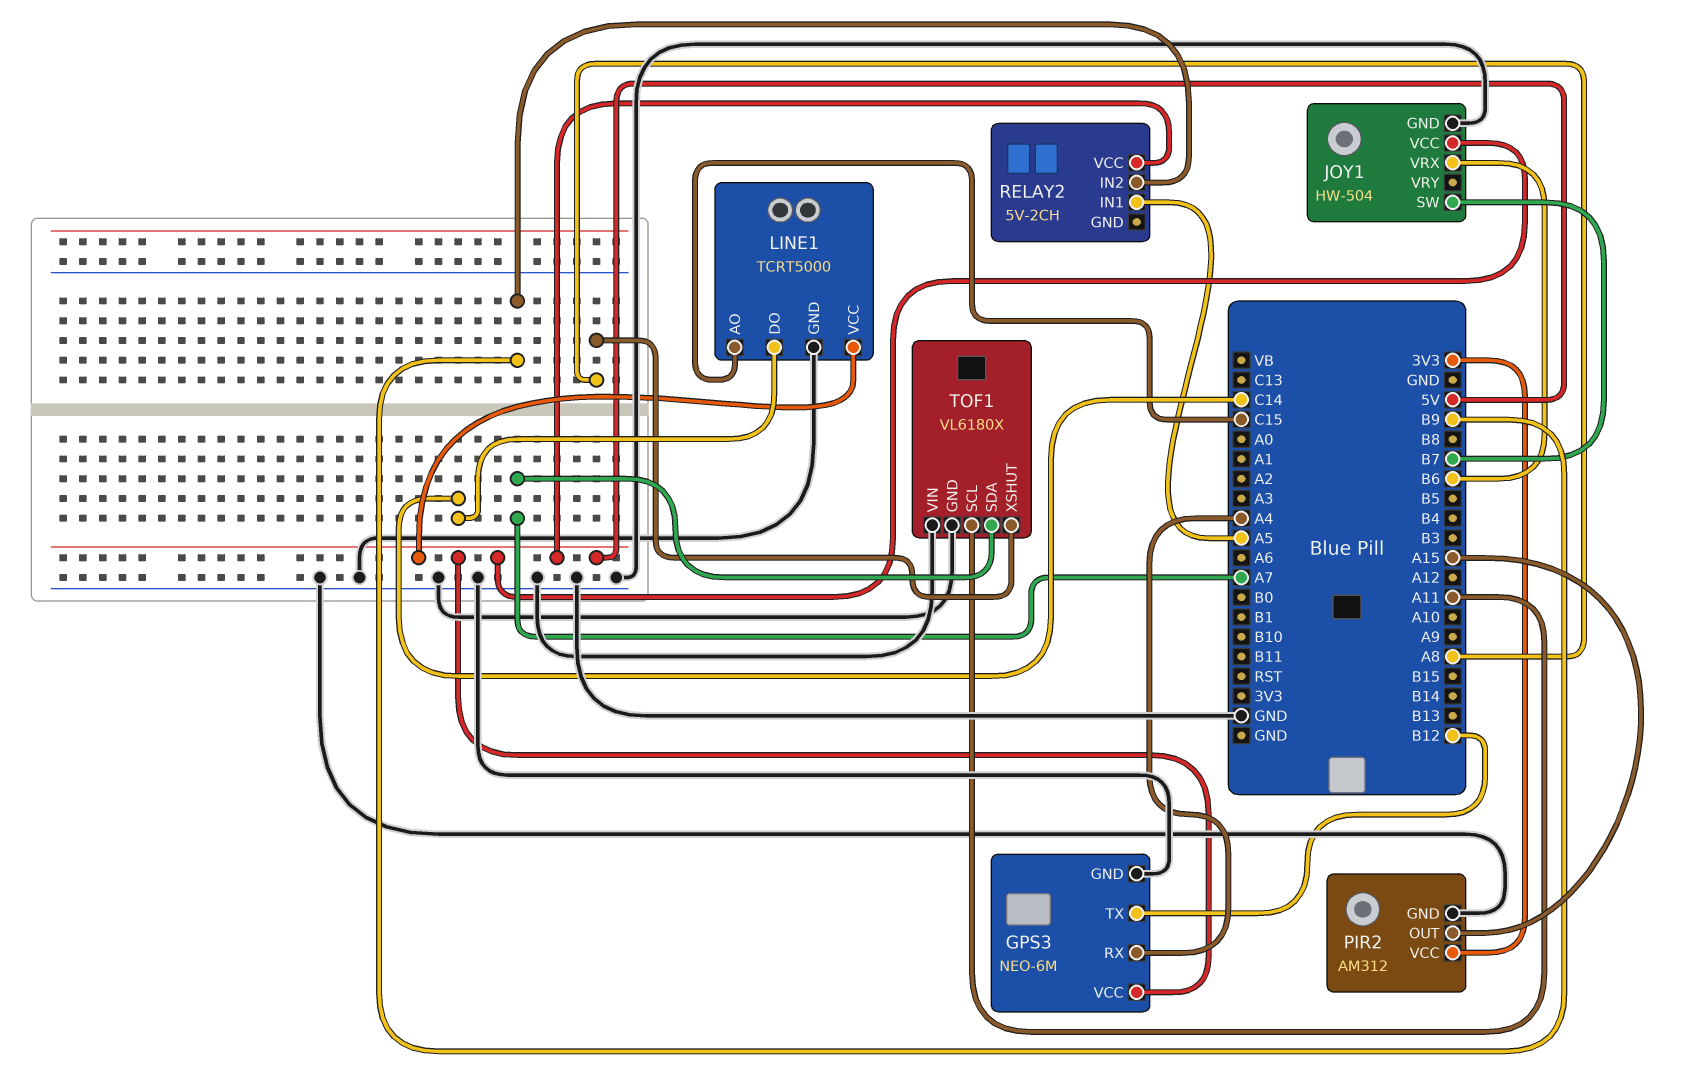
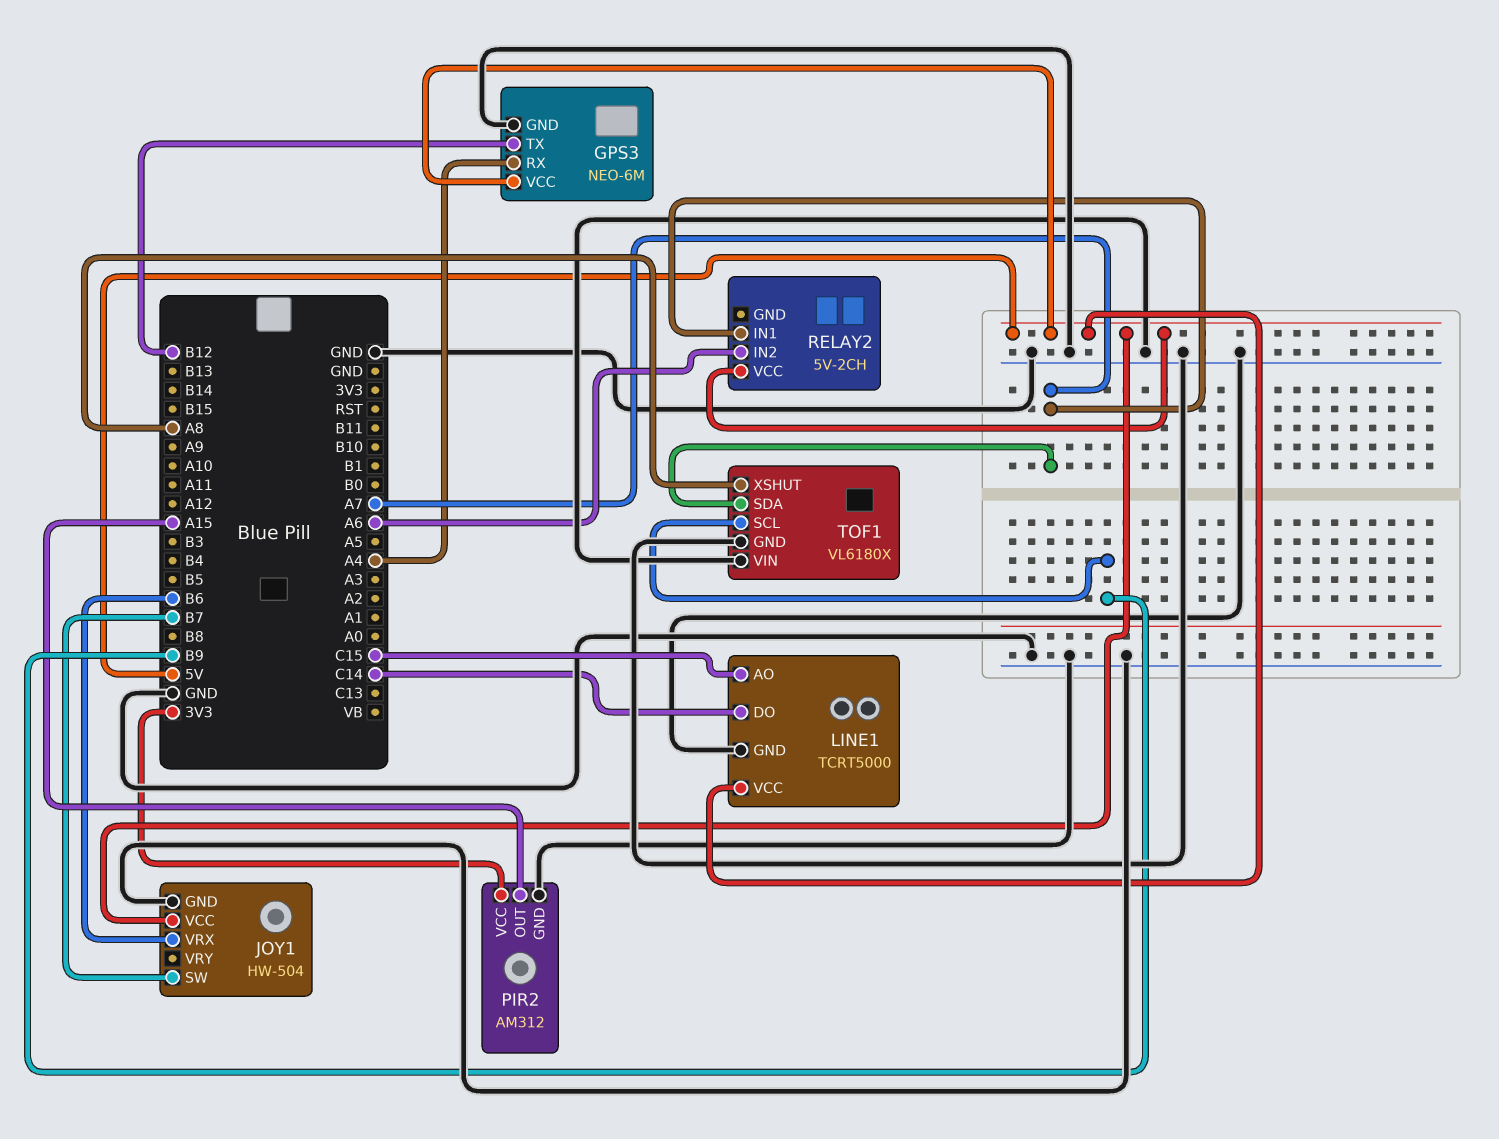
RELAY2 pin IN1: A5 -> A7
RELAY2 pin IN2: B9 -> A6
TOF1 pin SCL: A11 -> B9

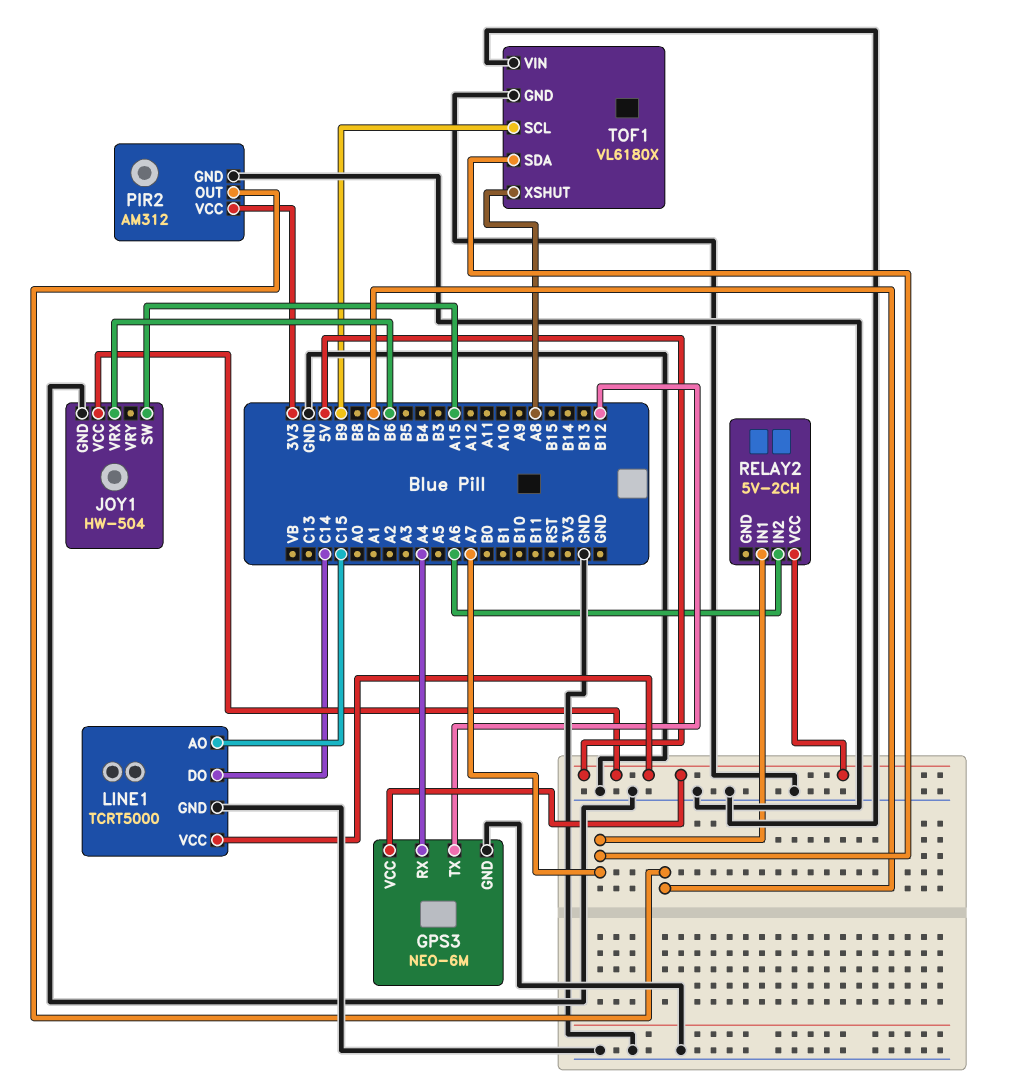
JOY1 pin SW: B7 -> A15
PIR2 pin OUT: A15 -> B7

